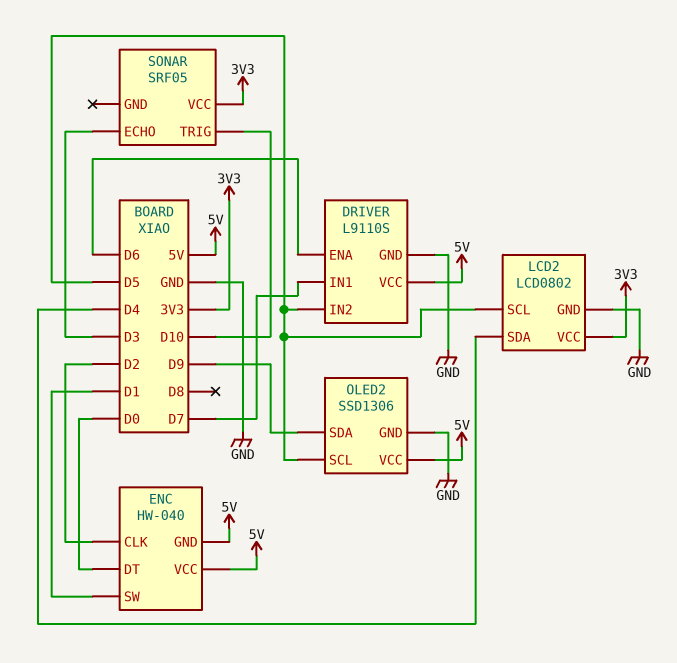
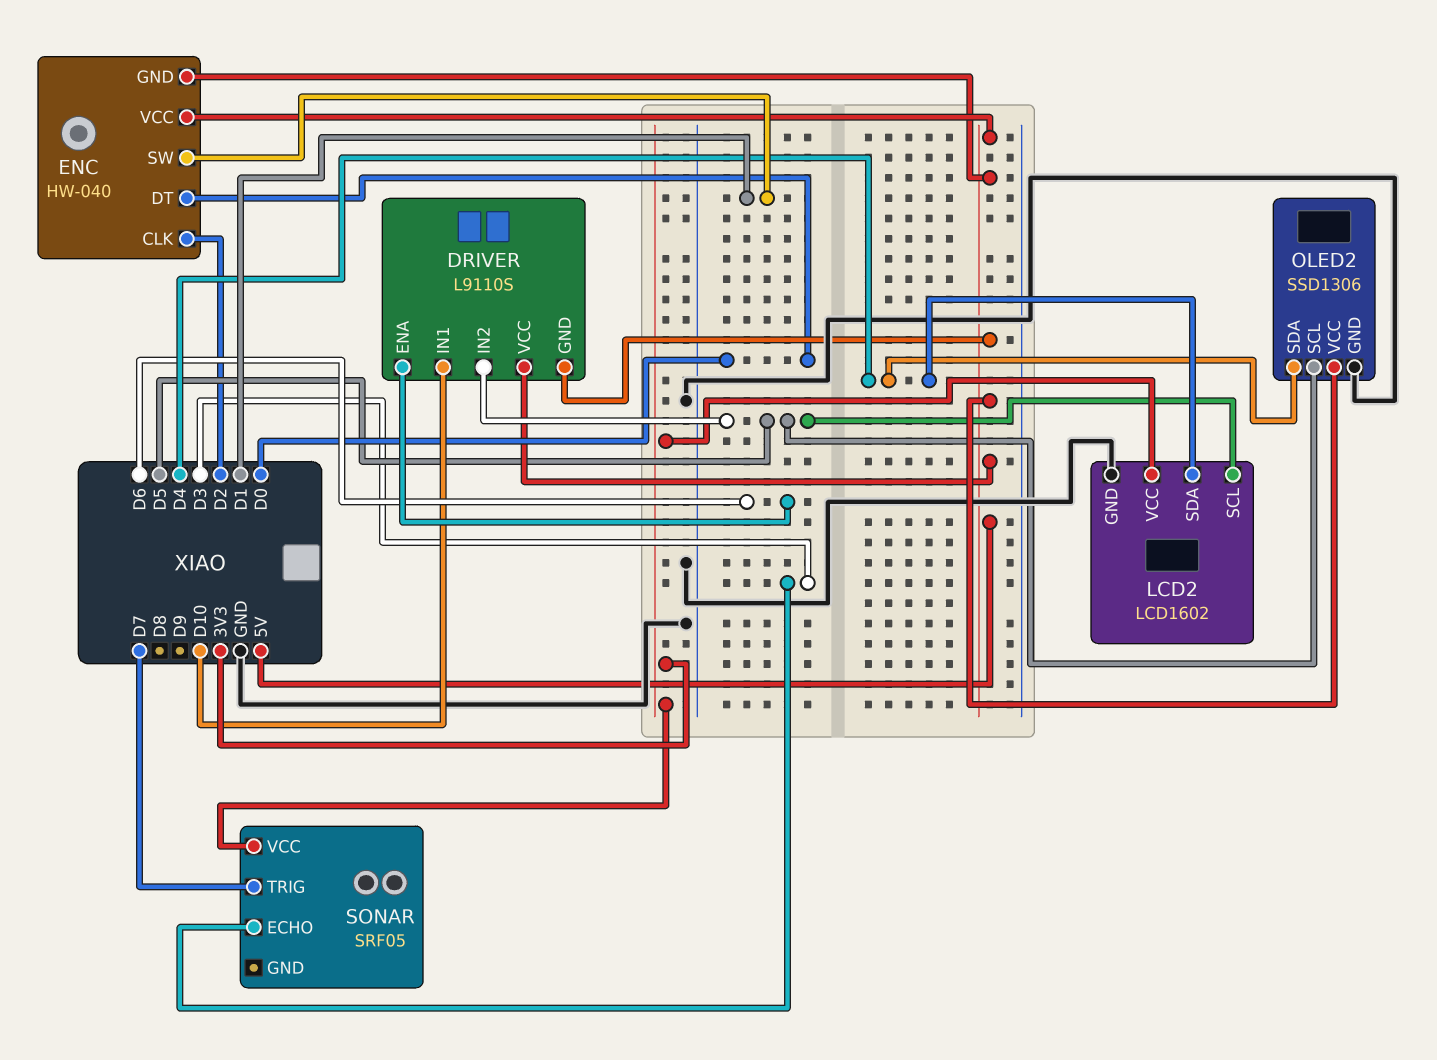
DRIVER pin GND: GND -> 5V
DRIVER pin IN1: D7 -> D10
LCD2: LCD0802 -> LCD1602
OLED2 pin SDA: D9 -> D4
SONAR pin TRIG: D10 -> D7

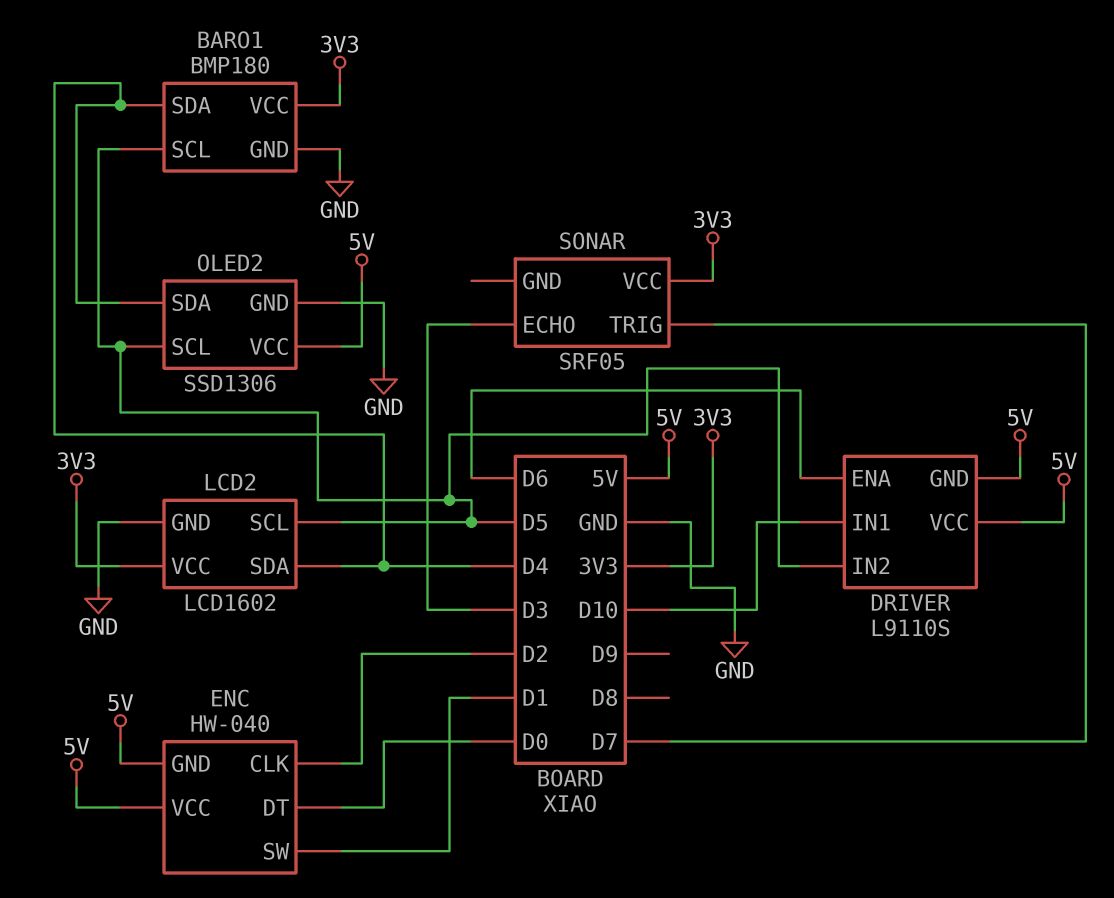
BARO1: none -> BMP180
BARO1 pin GND: none -> GND
BARO1 pin SCL: none -> D5
BARO1 pin SDA: none -> D4
BARO1 pin VCC: none -> 3V3

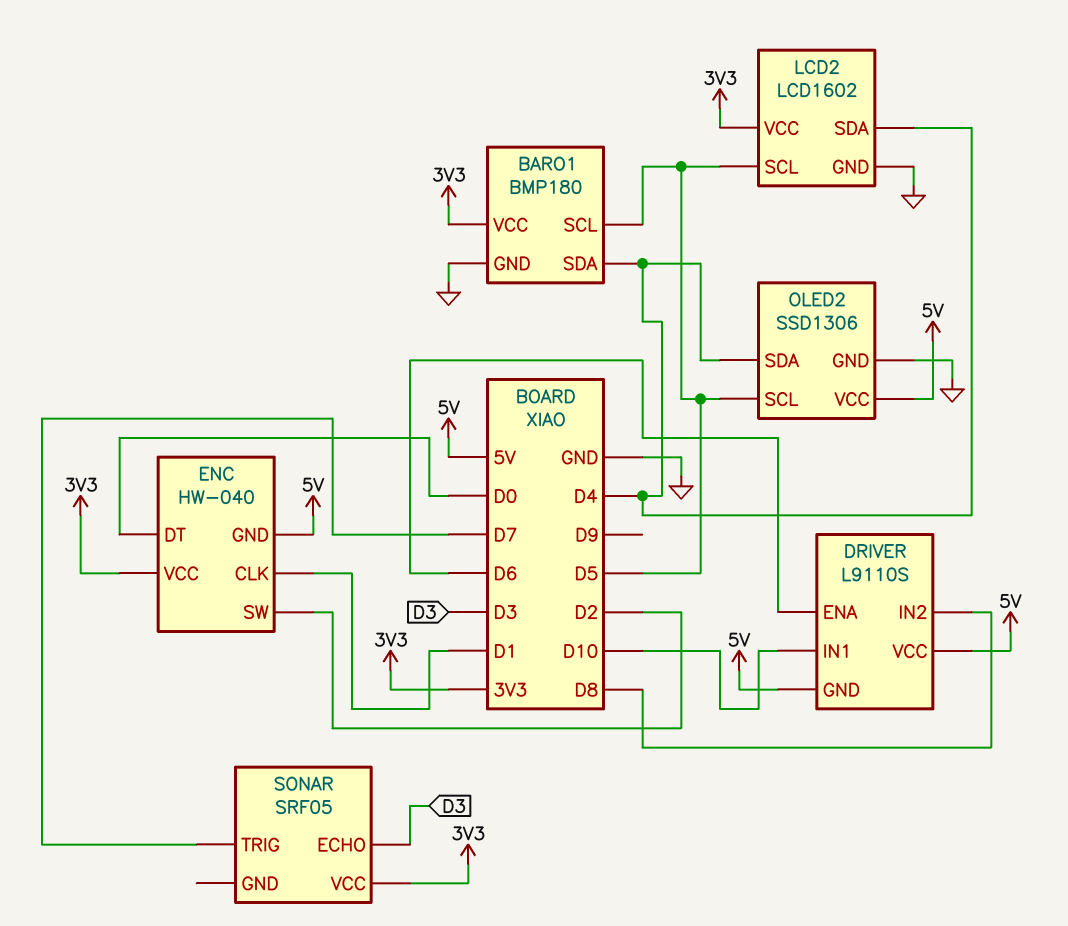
DRIVER pin IN2: D5 -> D8
ENC pin CLK: D2 -> D1
ENC pin SW: D1 -> D2
ENC pin VCC: 5V -> 3V3

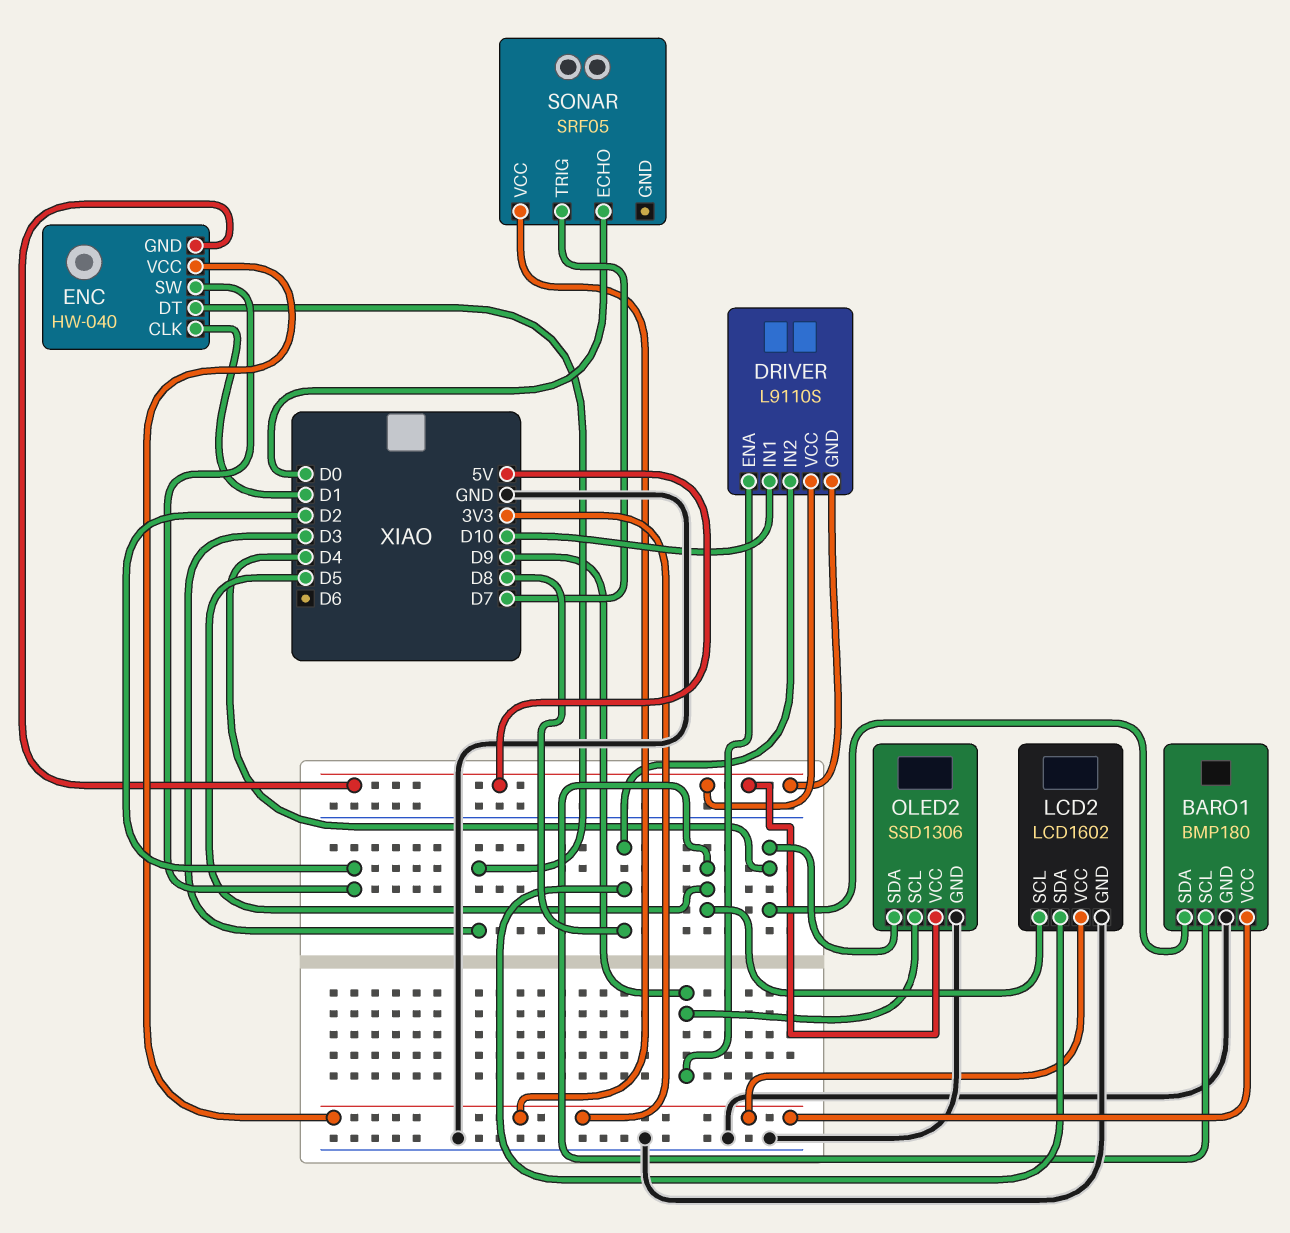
DRIVER pin ENA: D6 -> D9
ENC pin DT: D0 -> D3
LCD2 pin SDA: D4 -> D8
OLED2 pin SCL: D5 -> D9
SONAR pin ECHO: D3 -> D0

